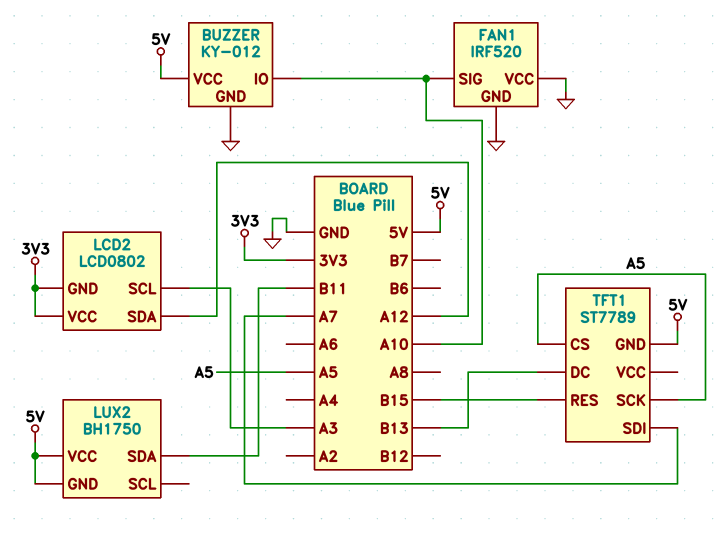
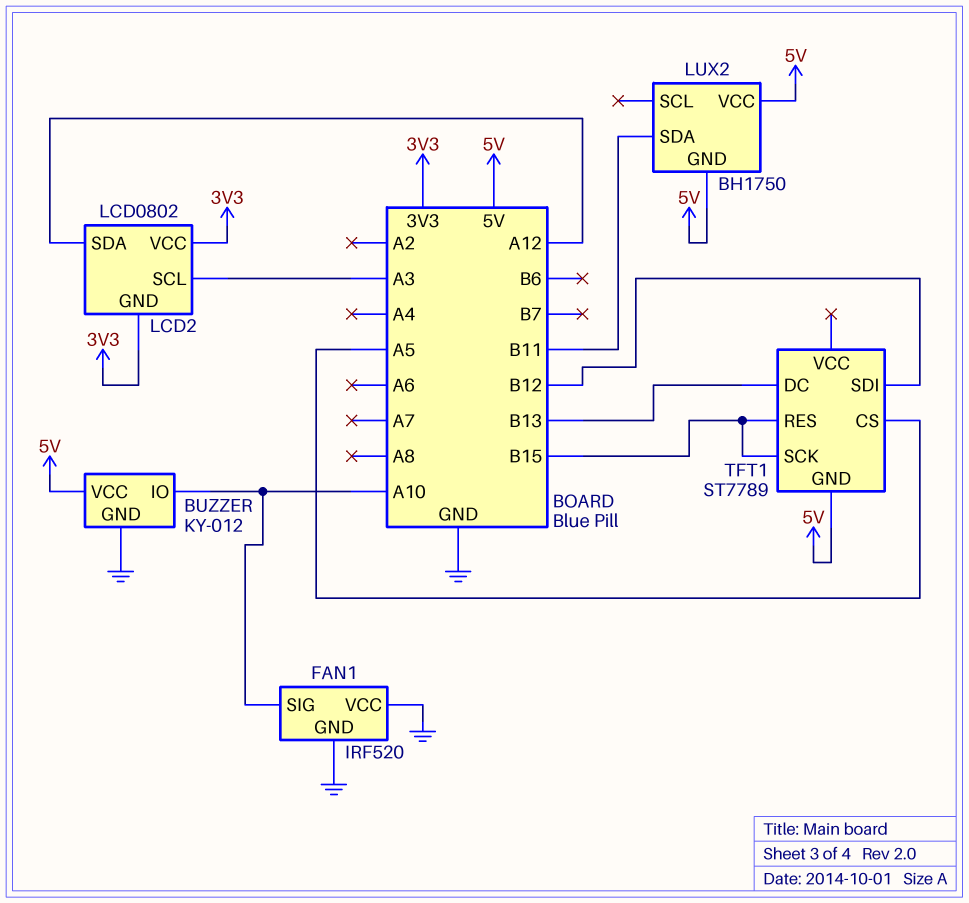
TFT1 pin SCK: A5 -> B15
TFT1 pin SDI: A7 -> B12

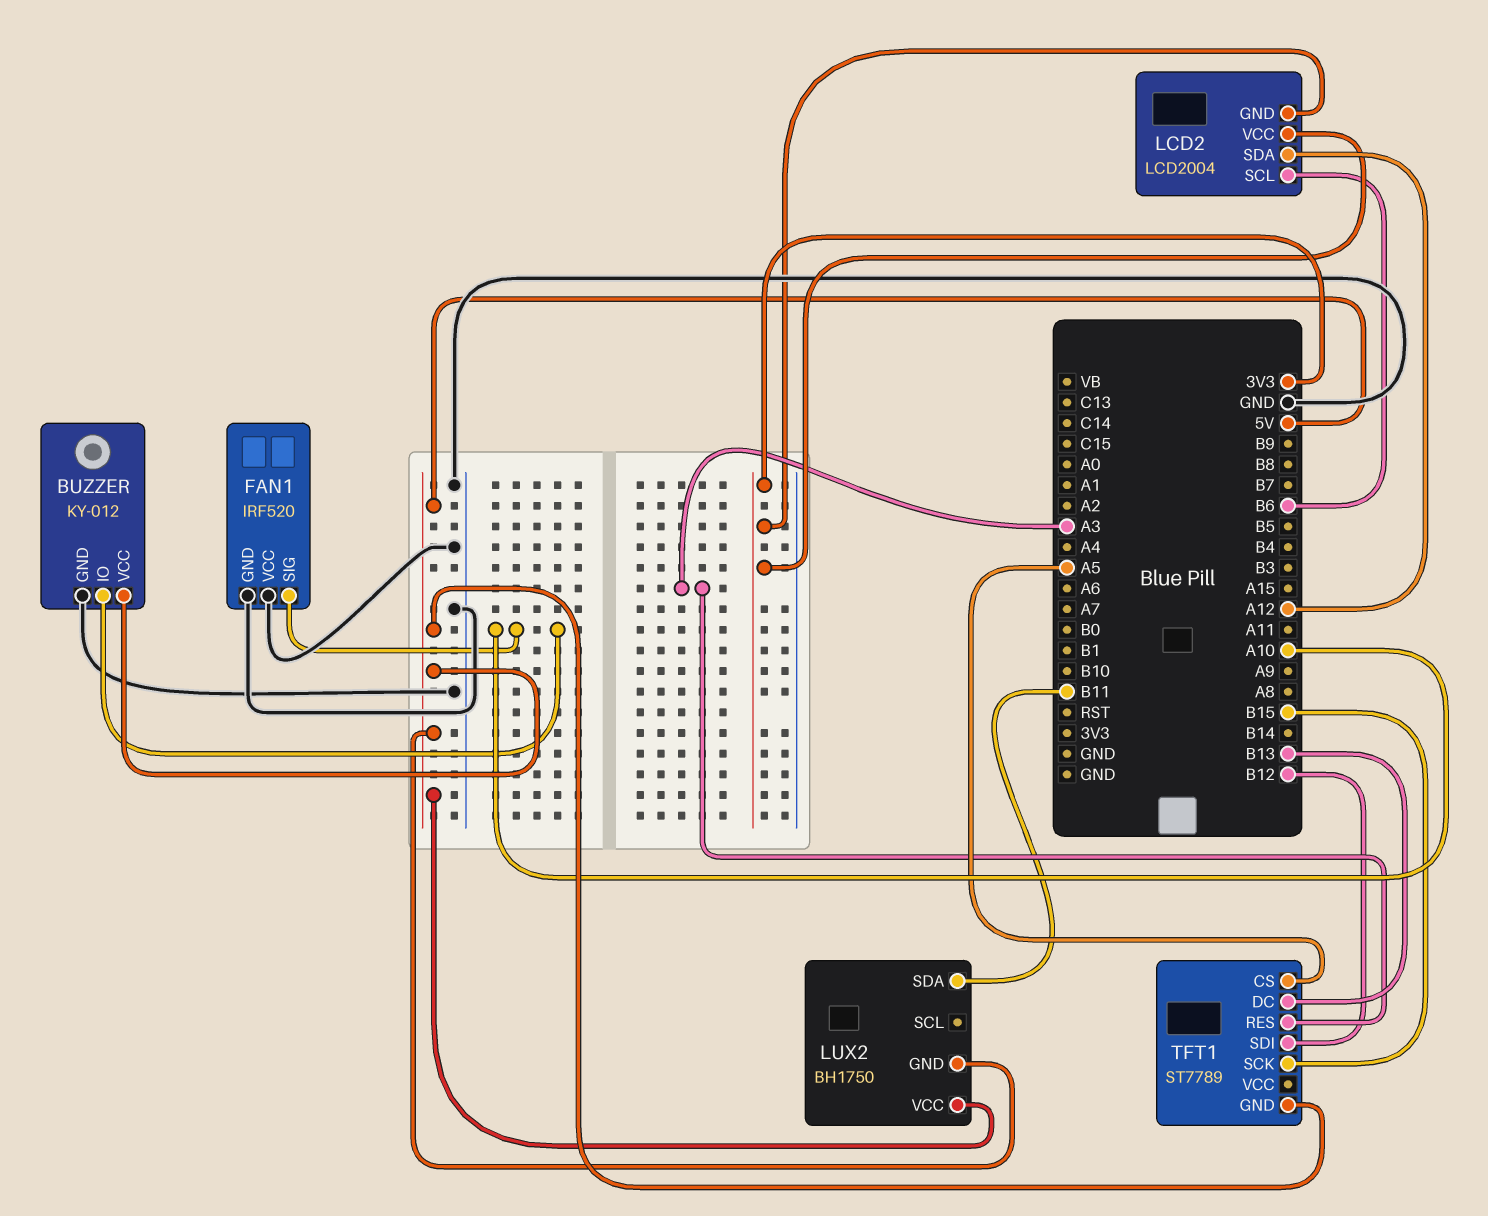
LCD2: LCD0802 -> LCD2004
LCD2 pin SCL: A3 -> B6
TFT1 pin RES: B15 -> A3

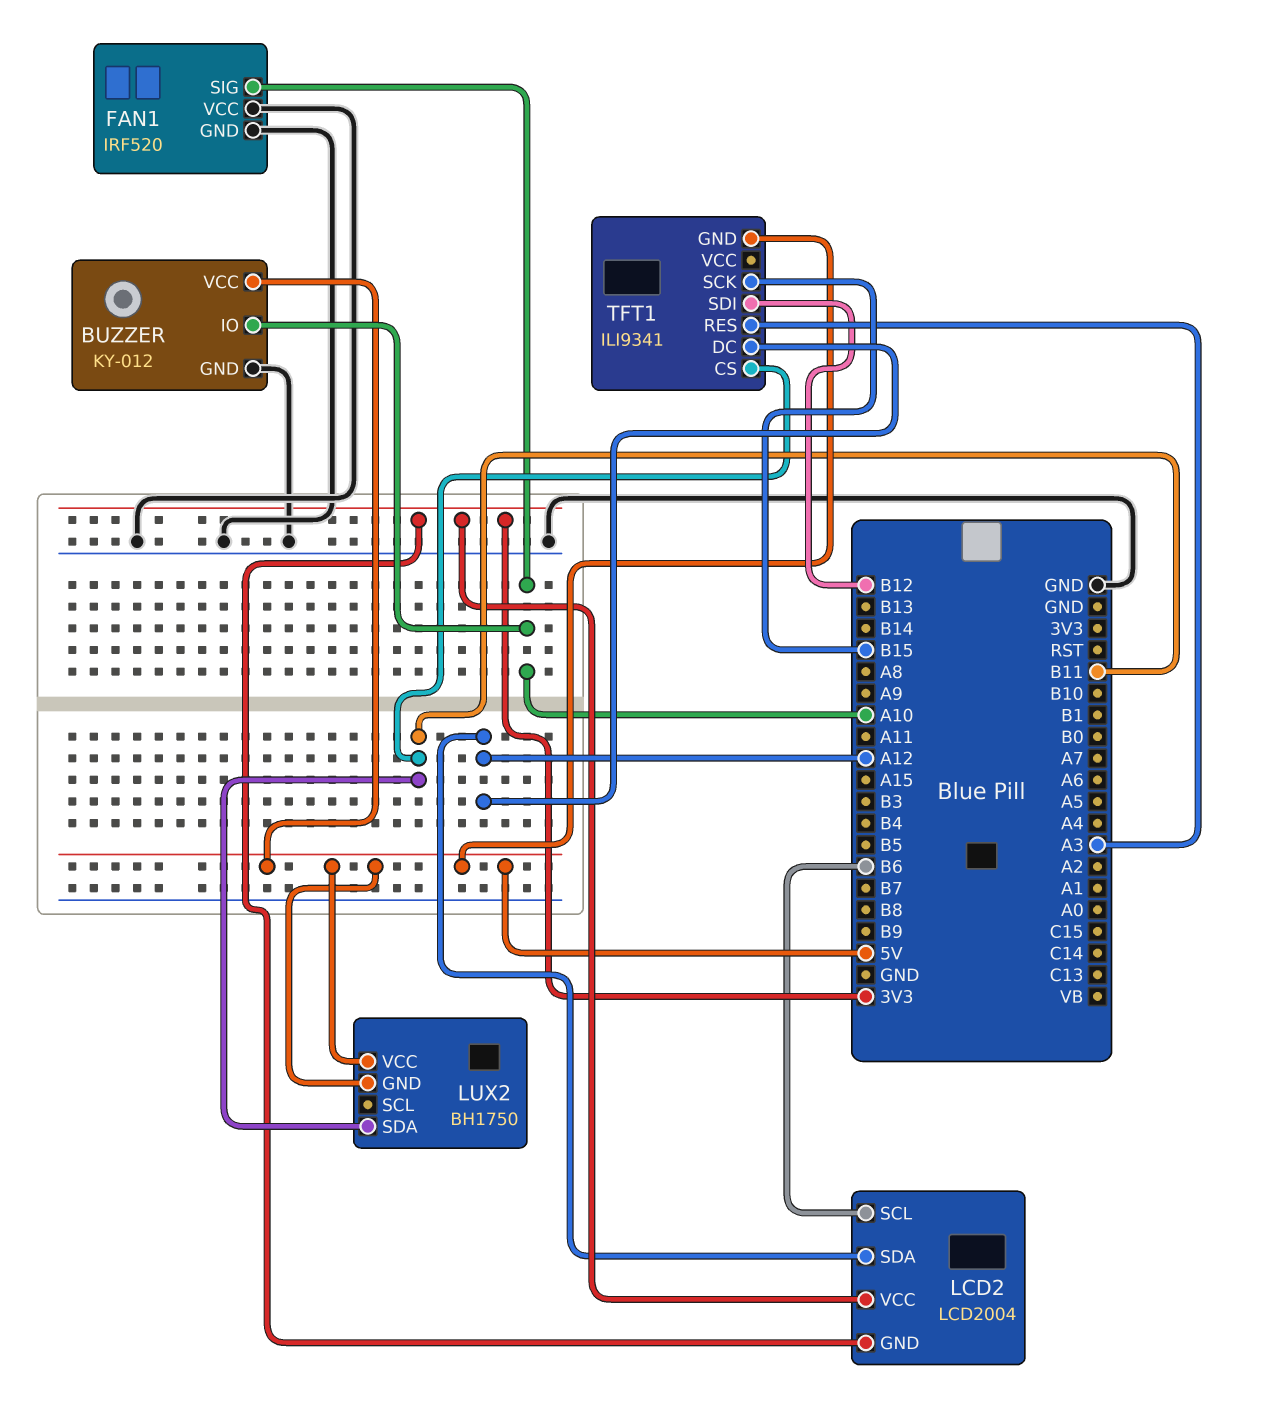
TFT1: ST7789 -> ILI9341
TFT1 pin CS: A5 -> B11
TFT1 pin DC: B13 -> A12

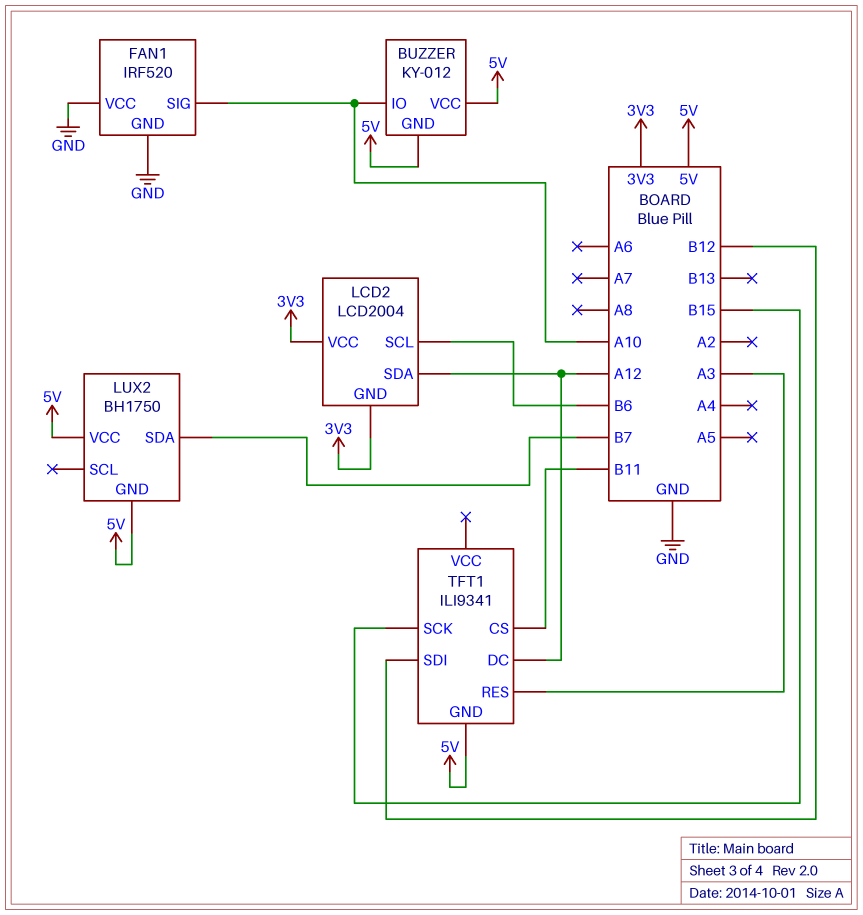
BUZZER pin GND: GND -> 5V
LUX2 pin SDA: B11 -> B7

